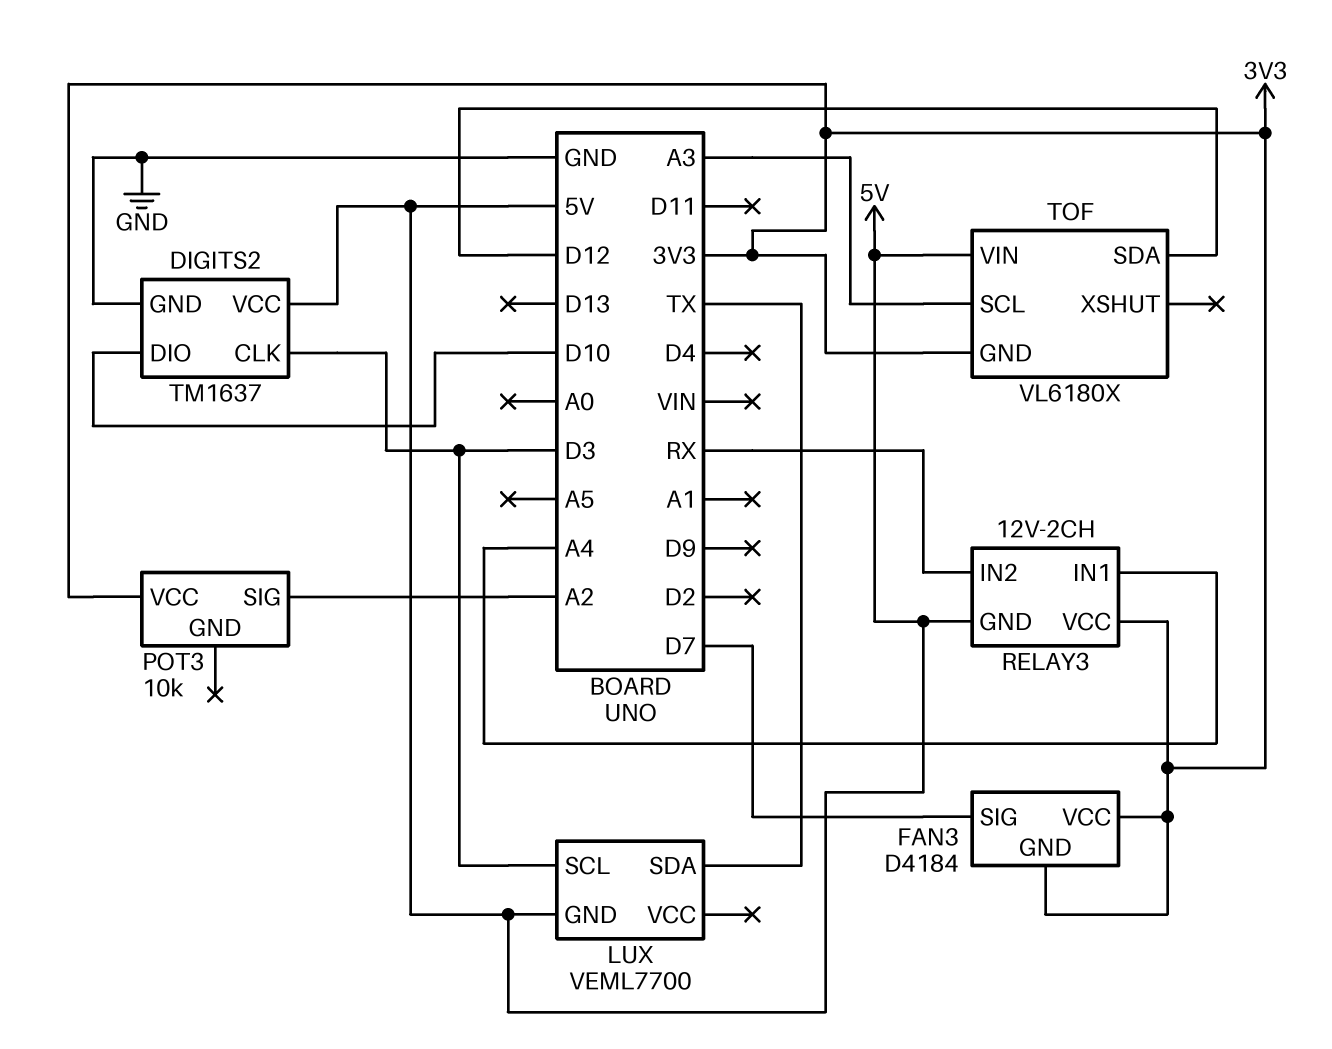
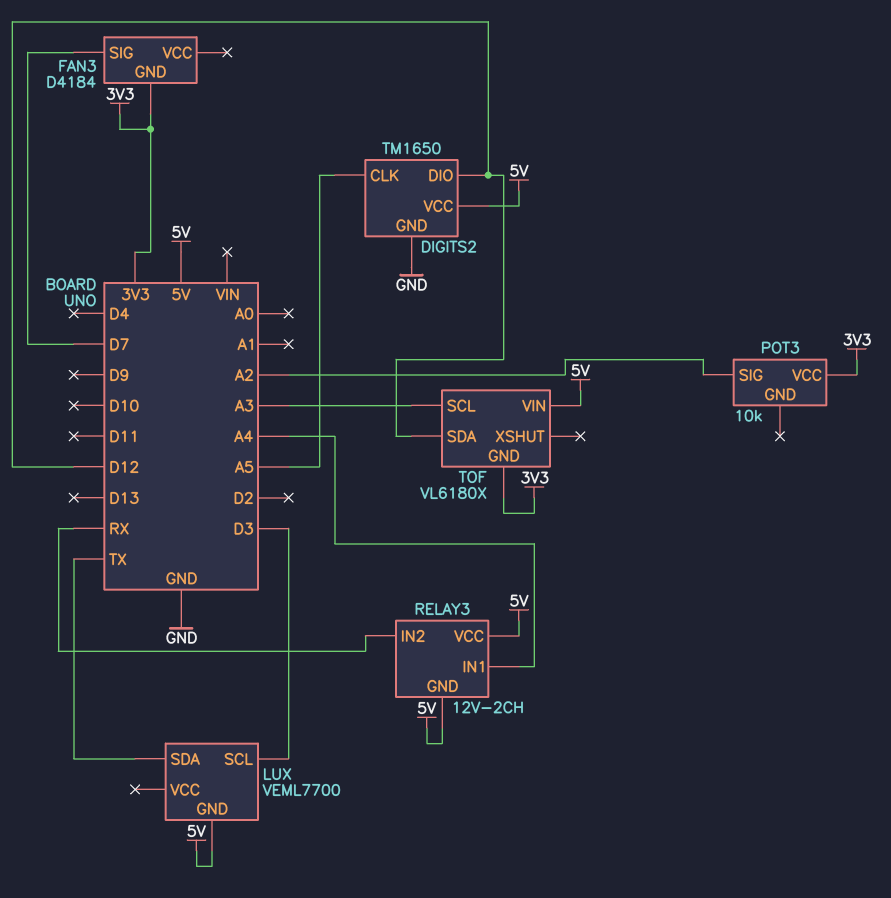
DIGITS2: TM1637 -> TM1650
DIGITS2 pin CLK: D3 -> A5
DIGITS2 pin DIO: D10 -> D12
FAN3 pin VCC: 3V3 -> none
RELAY3 pin VCC: 3V3 -> 5V

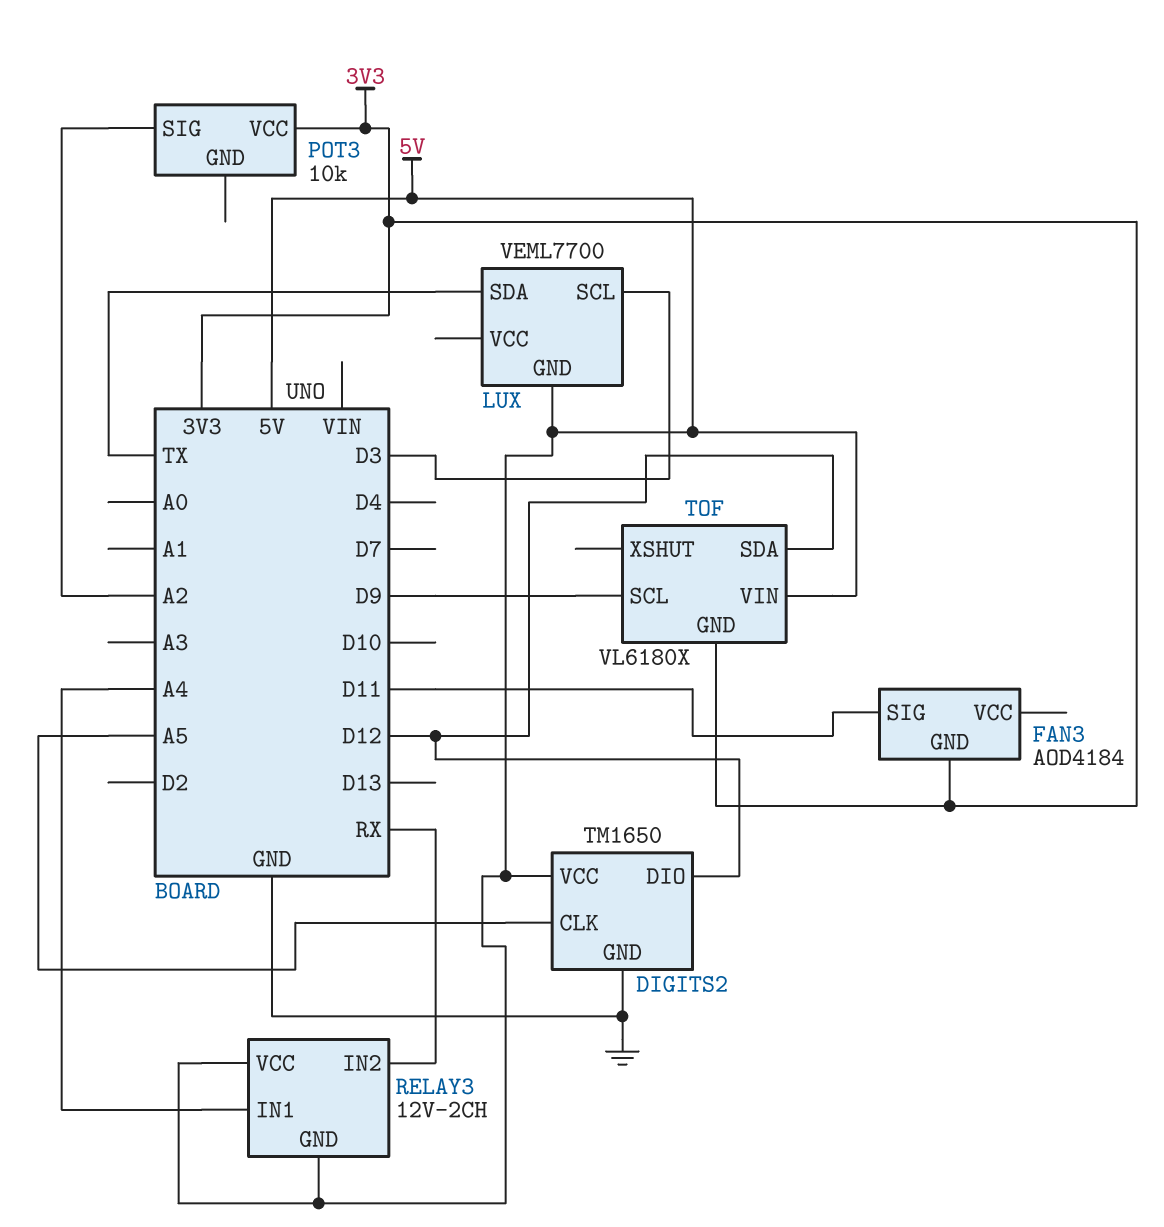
FAN3: D4184 -> AOD4184
FAN3 pin SIG: D7 -> D11
TOF pin SCL: A3 -> D9

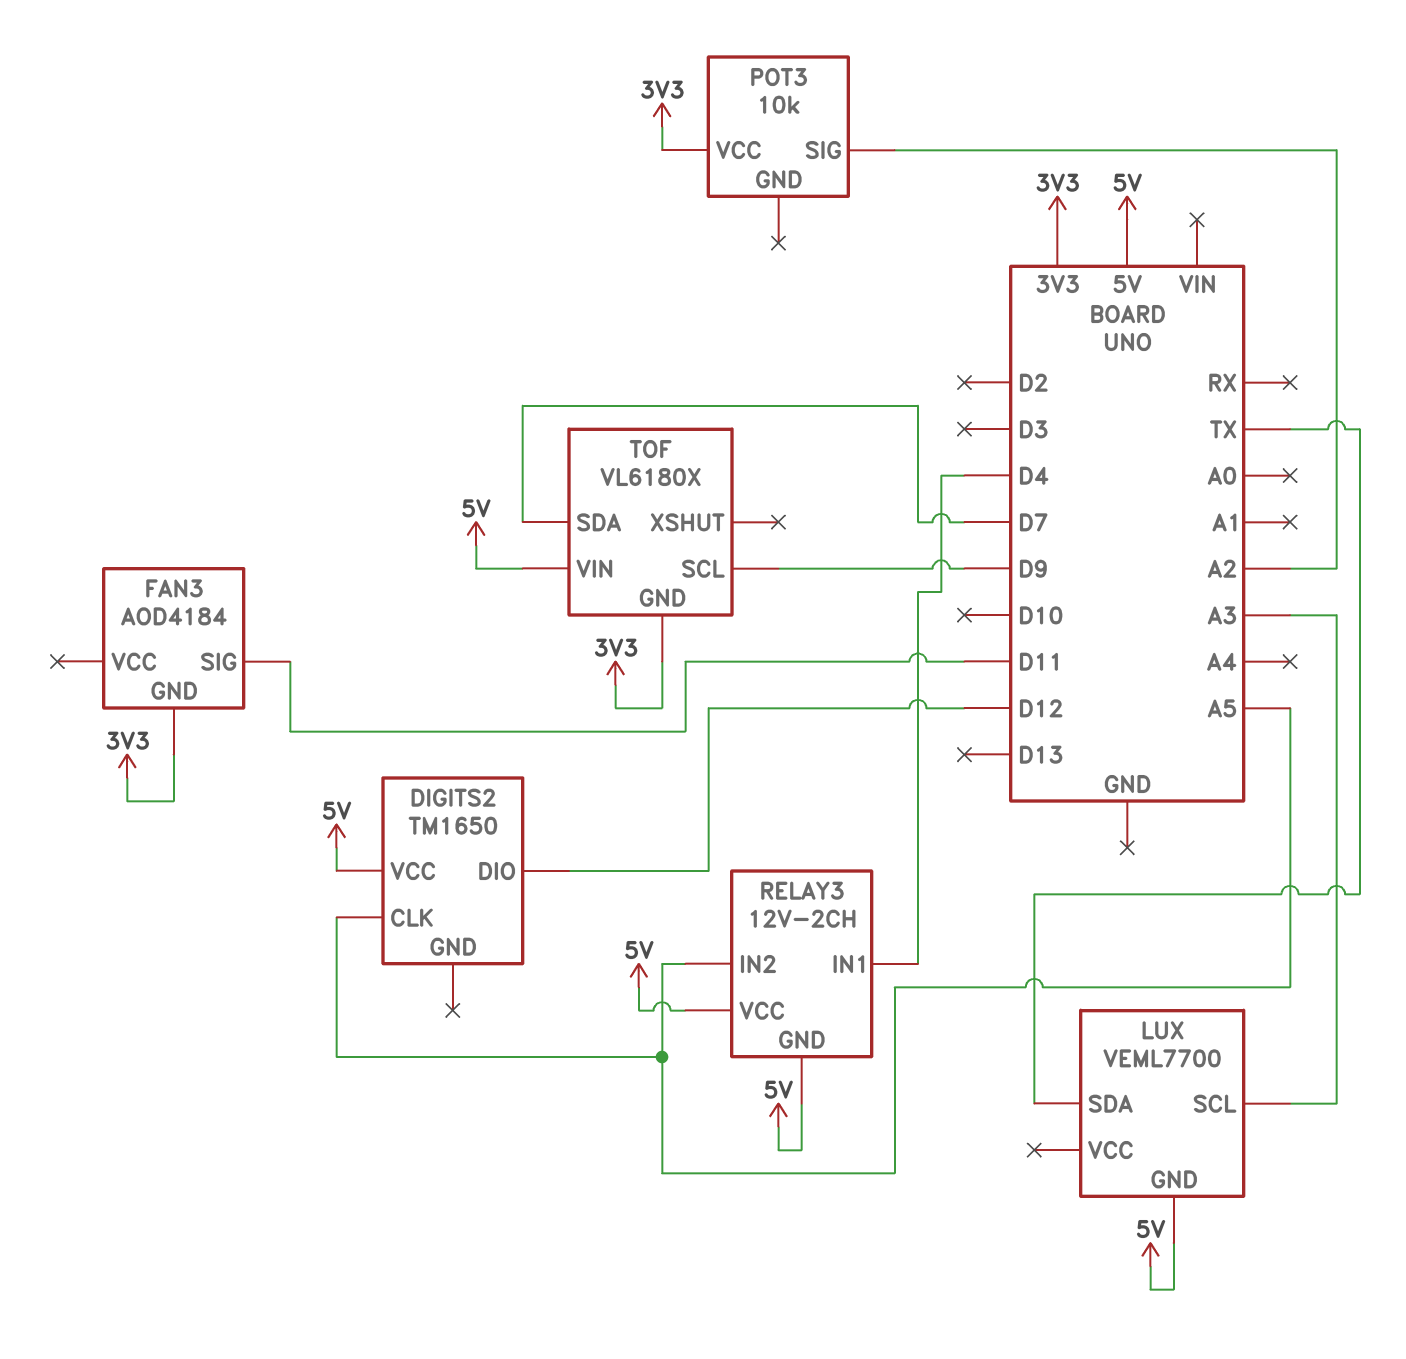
DIGITS2 pin GND: GND -> none
LUX pin SCL: D3 -> A3
RELAY3 pin IN1: A4 -> D4
RELAY3 pin IN2: RX -> A5
TOF pin SDA: D12 -> D7

